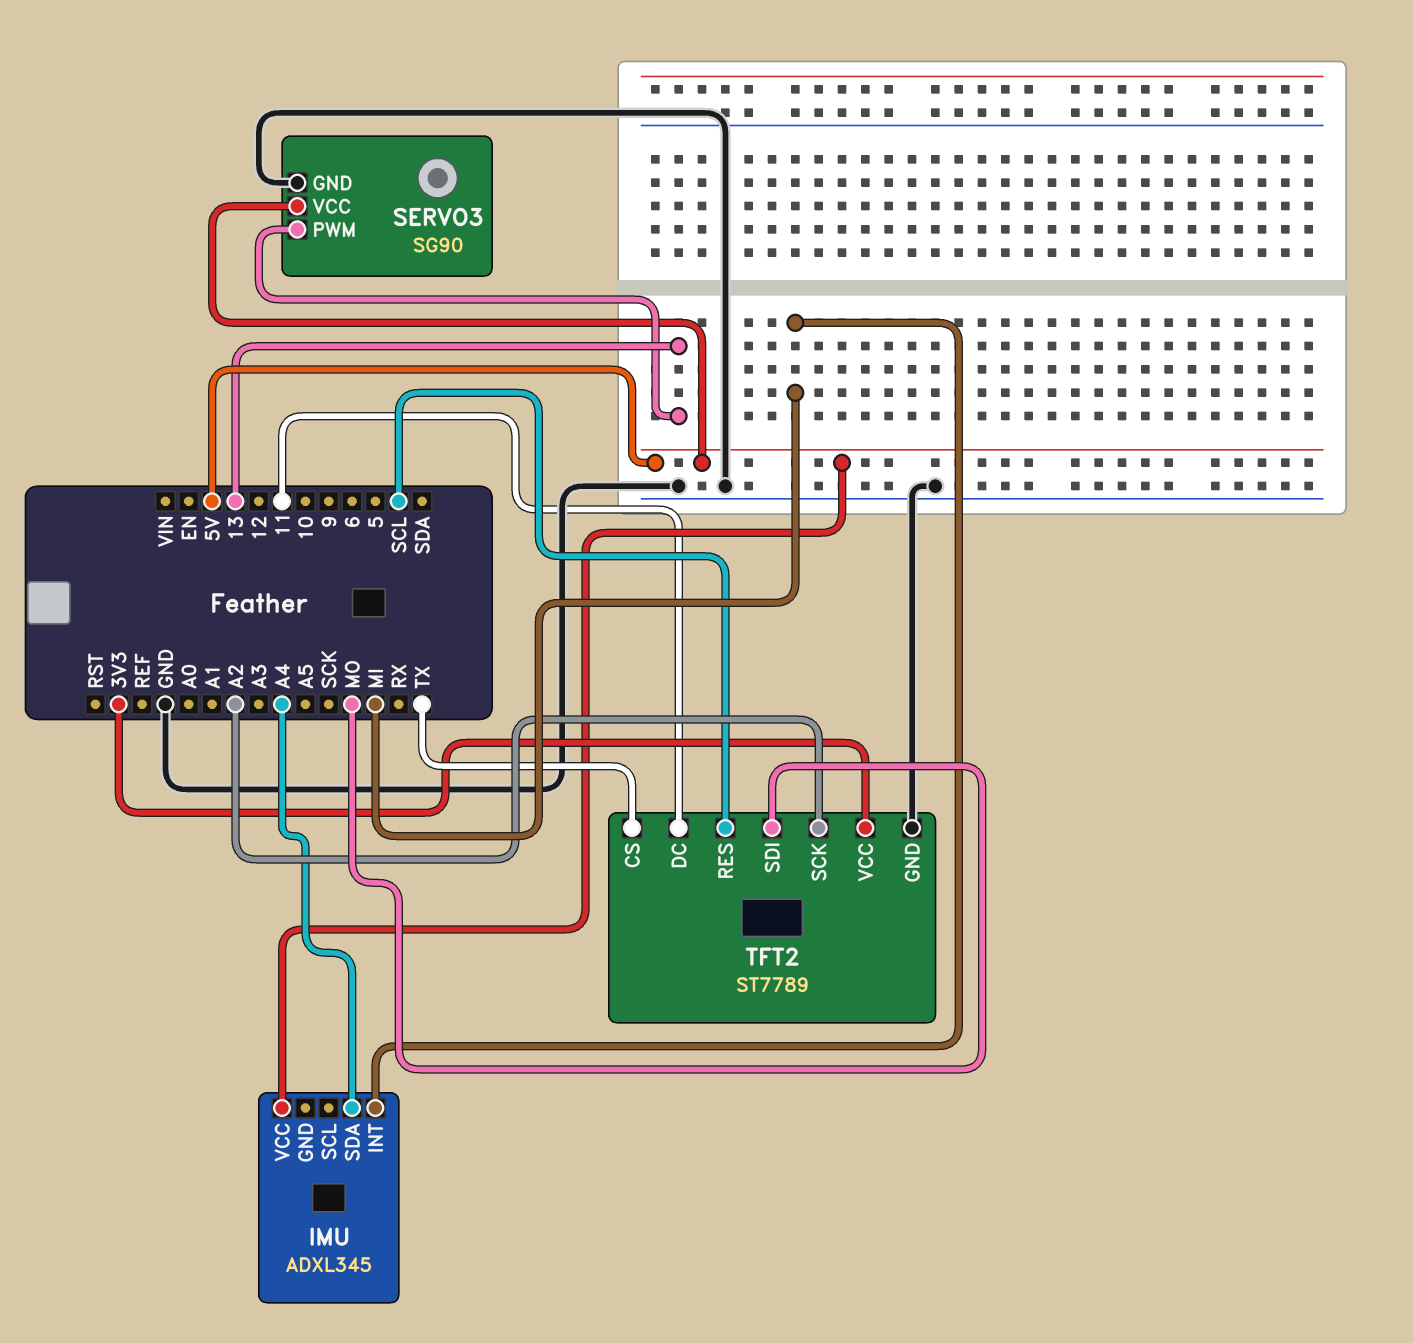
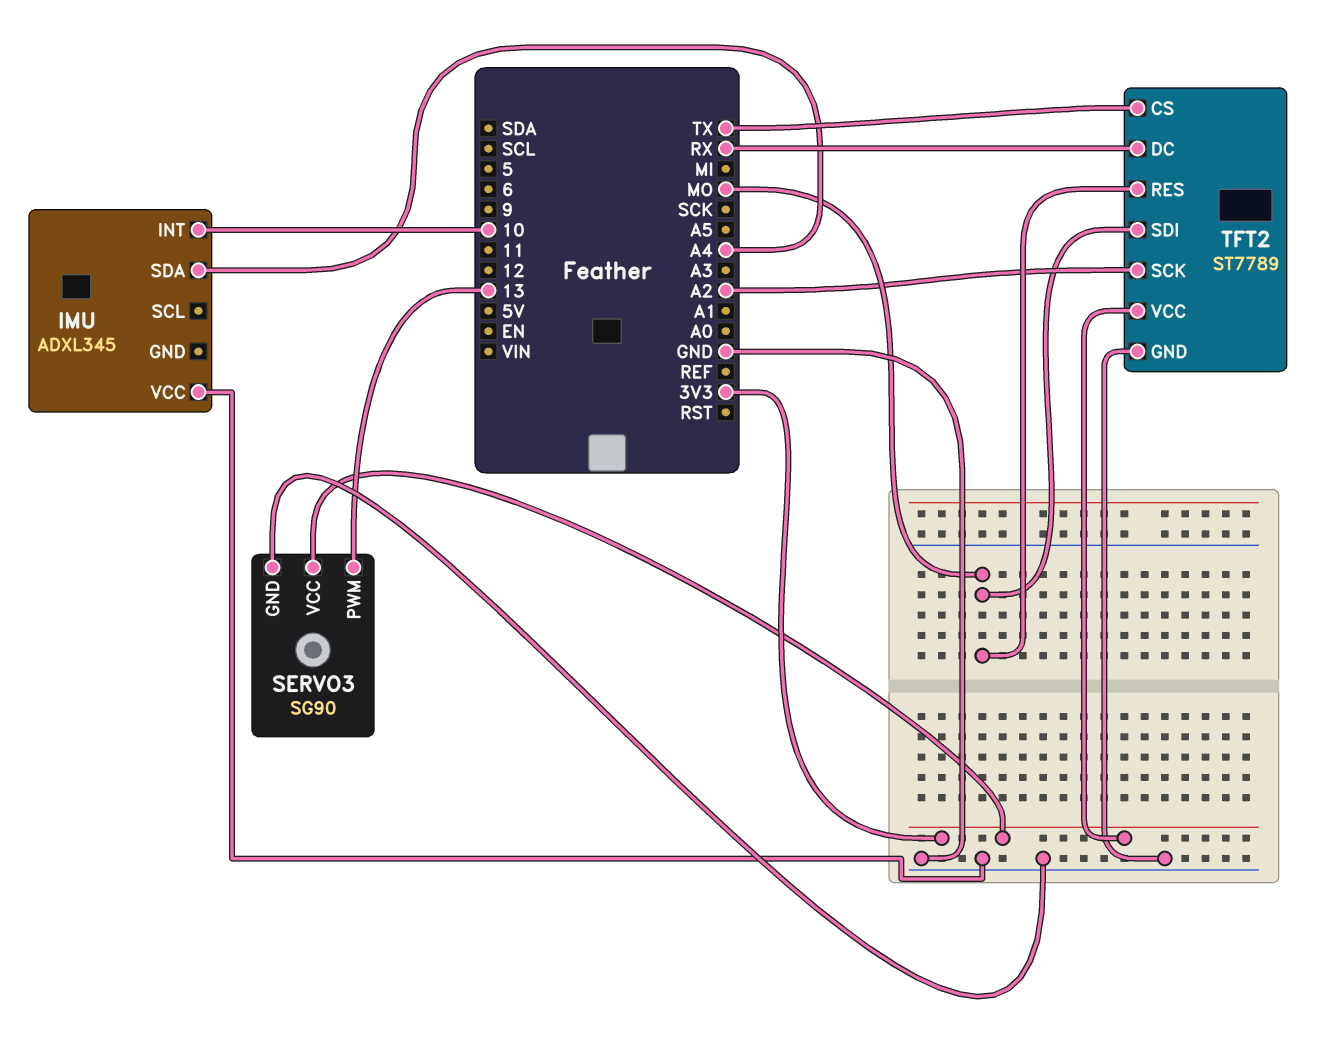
IMU pin INT: MI -> 10
IMU pin VCC: 5V -> GND
SERVO3 pin VCC: 5V -> 3V3
TFT2 pin DC: 11 -> RX
TFT2 pin RES: SCL -> MO

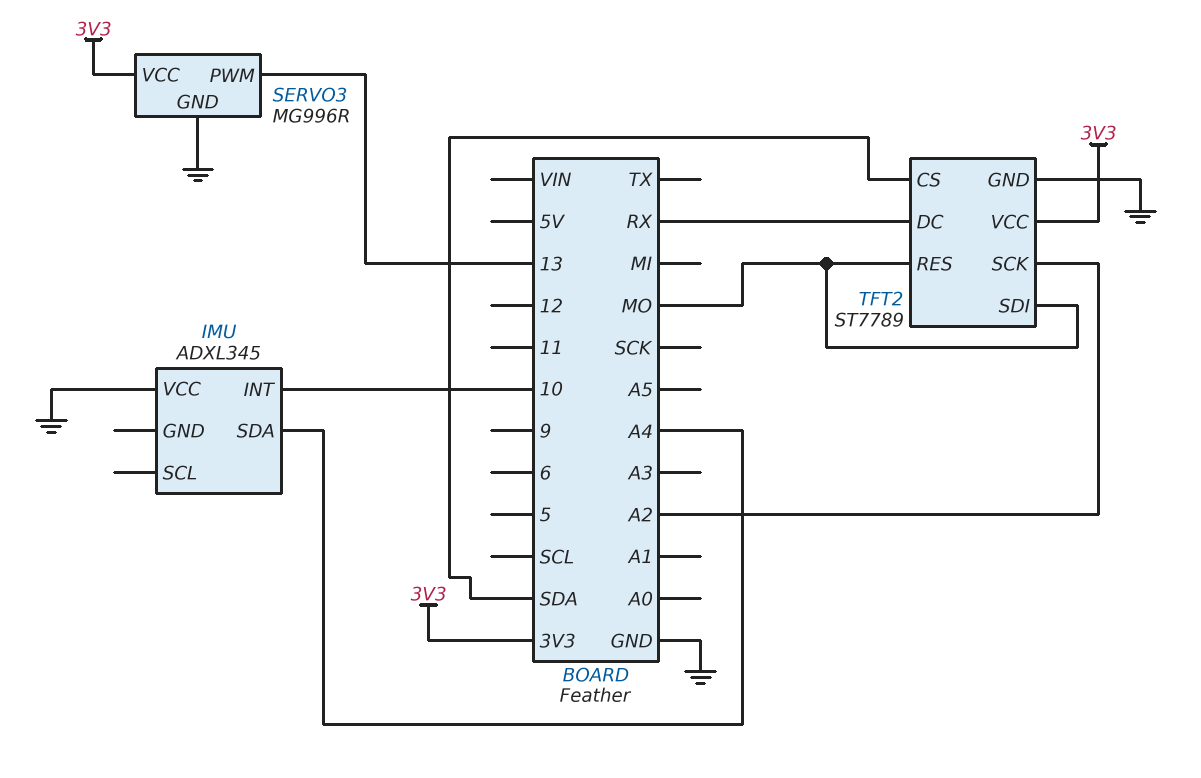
SERVO3: SG90 -> MG996R
TFT2 pin CS: TX -> SDA

